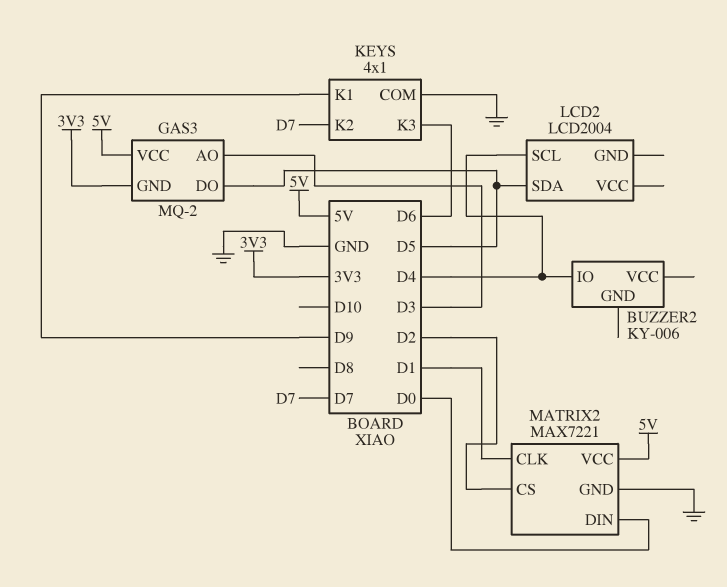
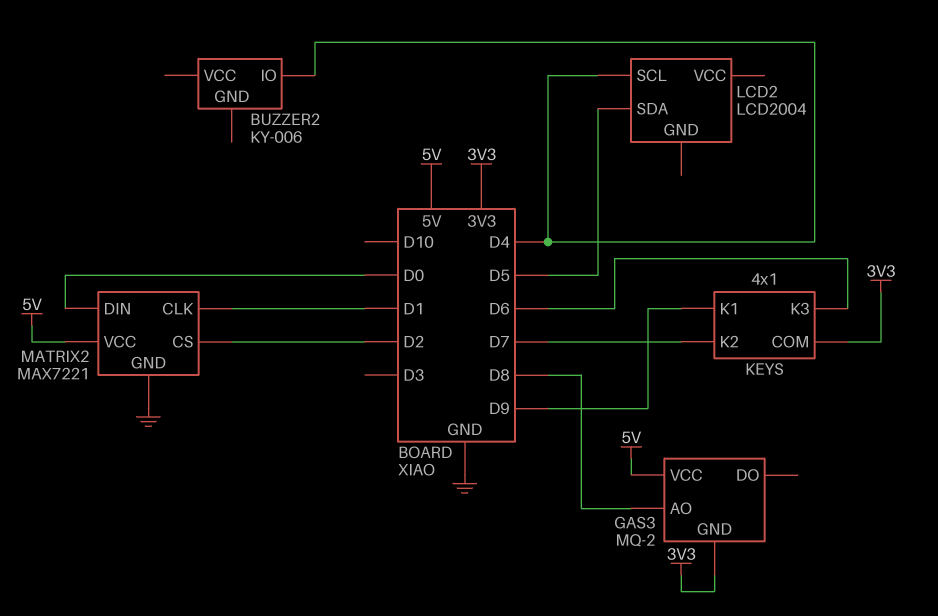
GAS3 pin AO: D3 -> D8
GAS3 pin DO: D5 -> none
KEYS pin COM: GND -> 3V3

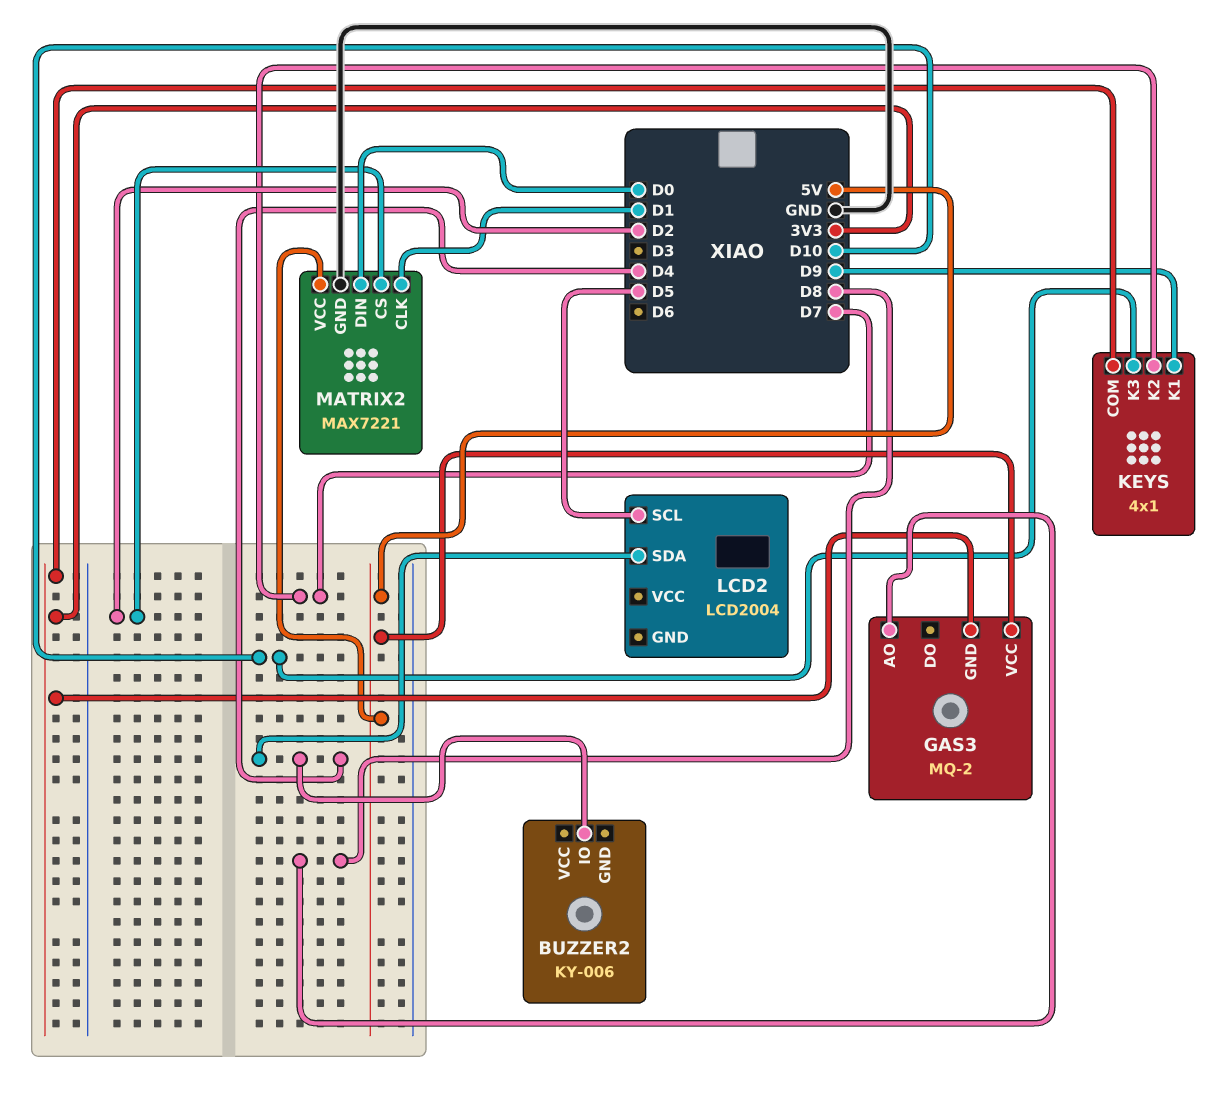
KEYS pin K3: D6 -> D10
LCD2 pin SCL: D4 -> D5
LCD2 pin SDA: D5 -> D4

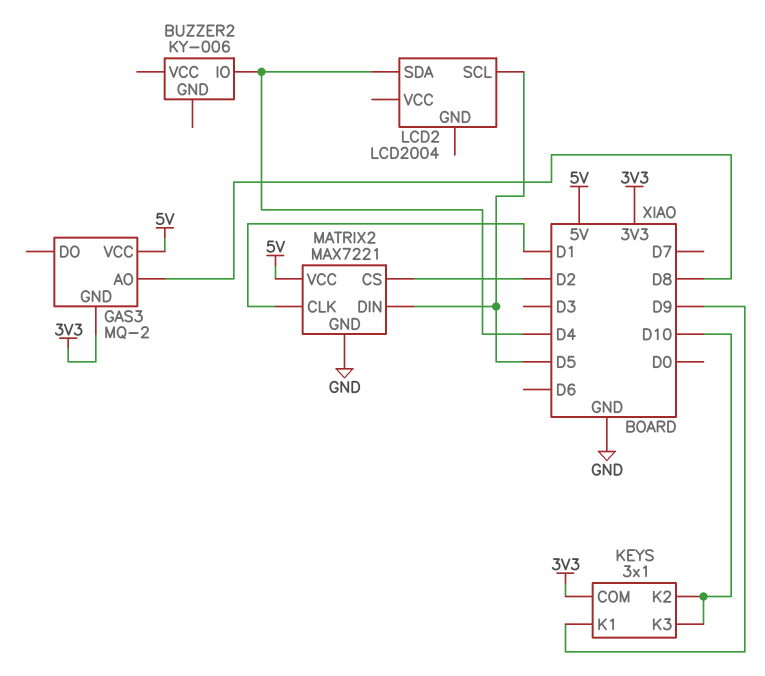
KEYS: 4x1 -> 3x1
KEYS pin K2: D7 -> D10
MATRIX2 pin DIN: D0 -> D5

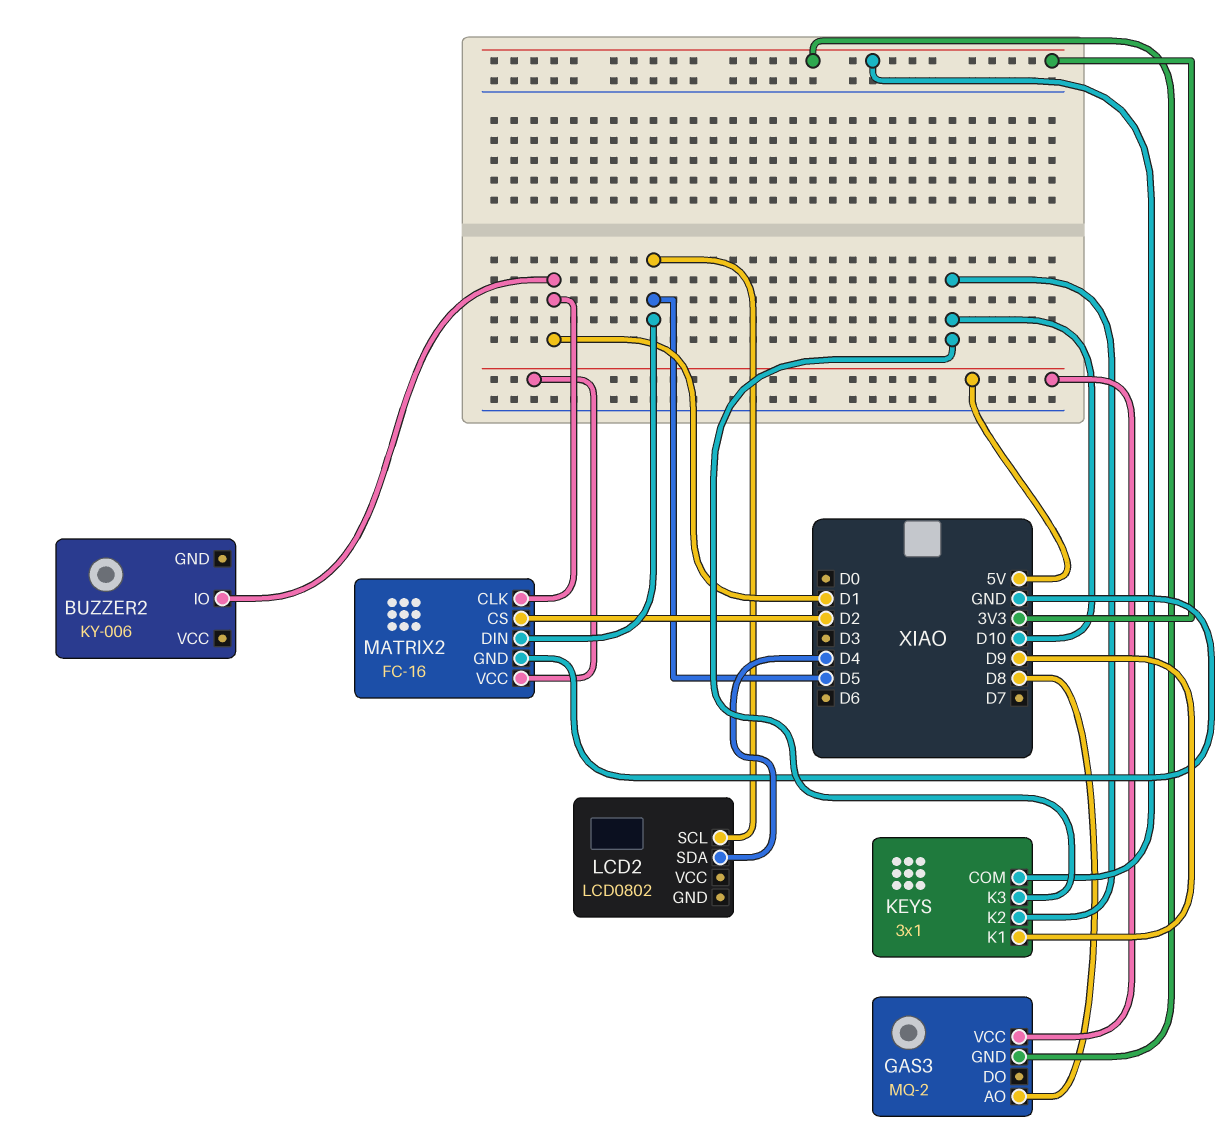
BUZZER2 pin IO: D4 -> D1
LCD2: LCD2004 -> LCD0802
MATRIX2: MAX7221 -> FC-16

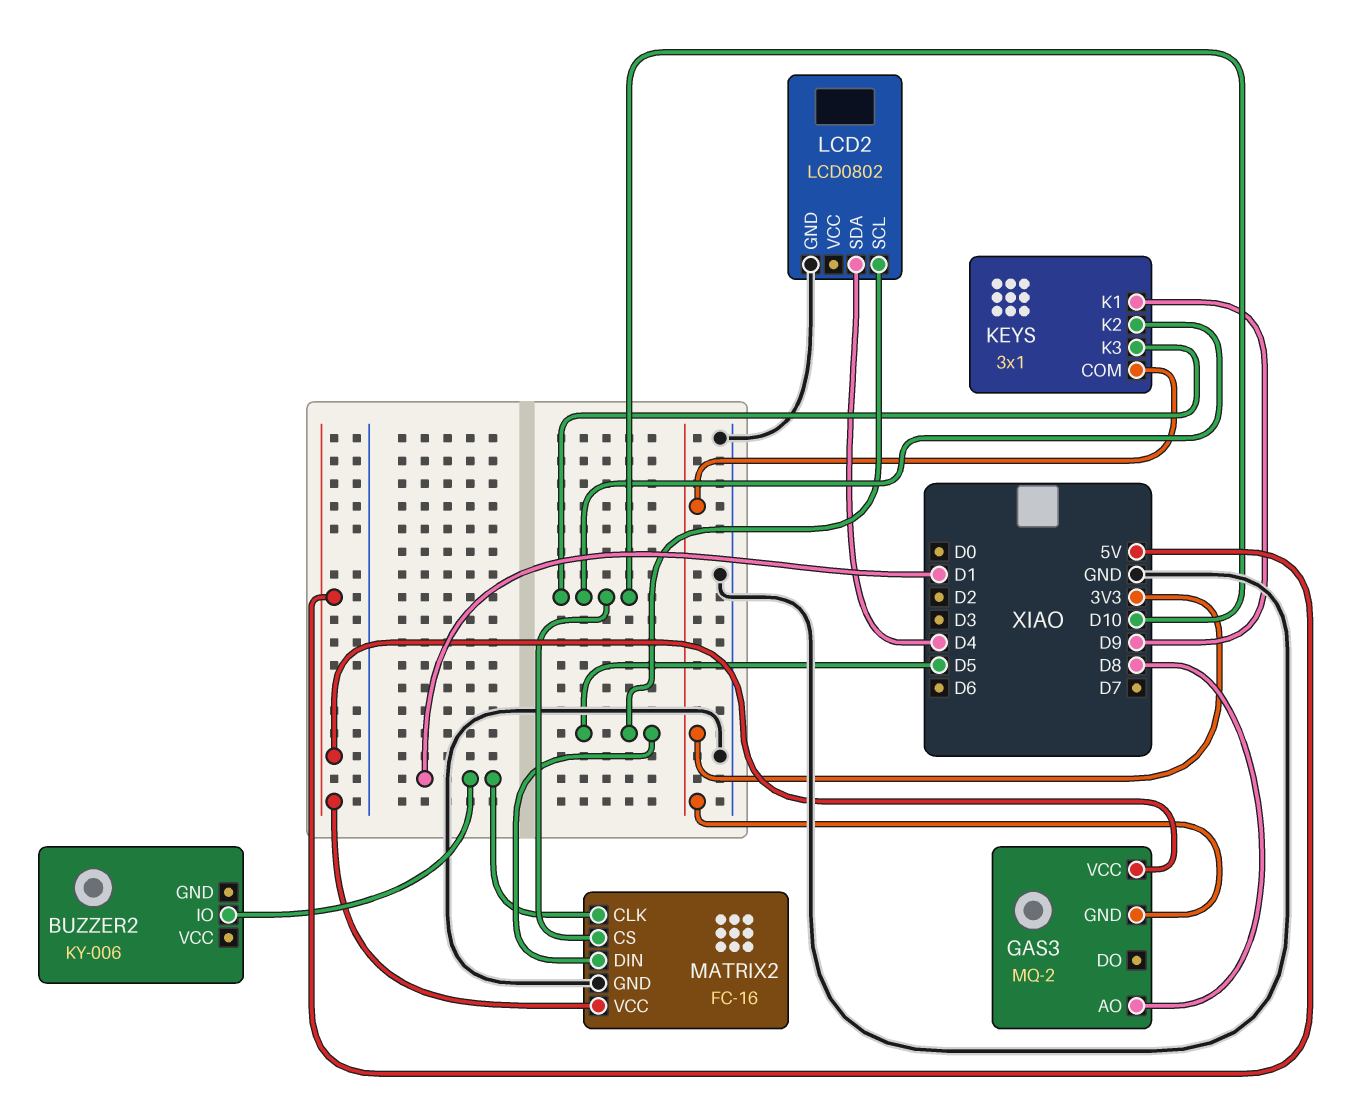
LCD2 pin GND: none -> GND
MATRIX2 pin CS: D2 -> D10

